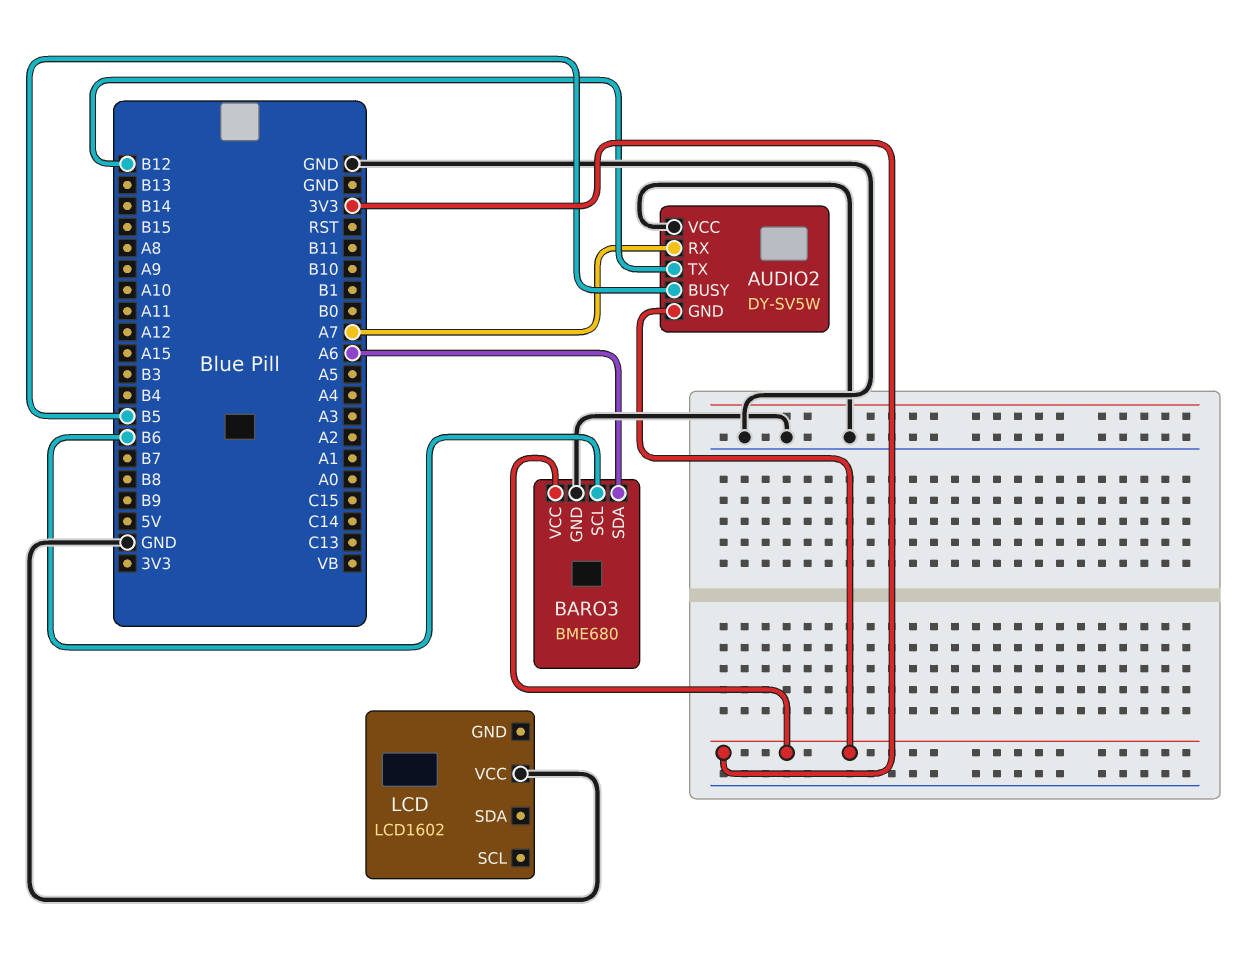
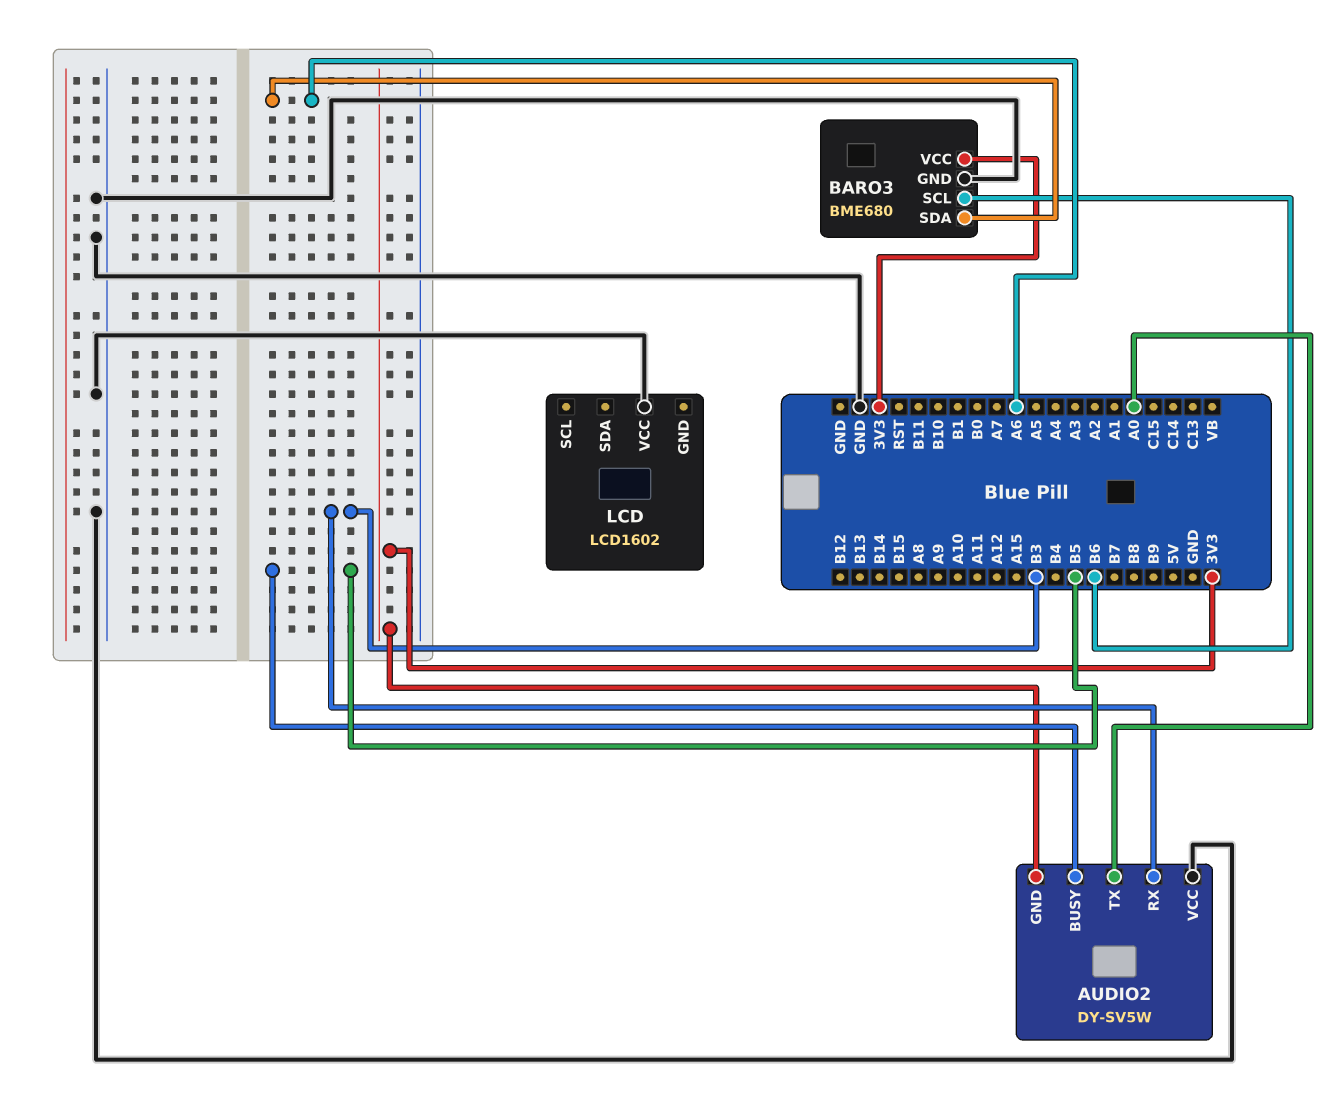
AUDIO2 pin RX: A7 -> B3
AUDIO2 pin TX: B12 -> A0

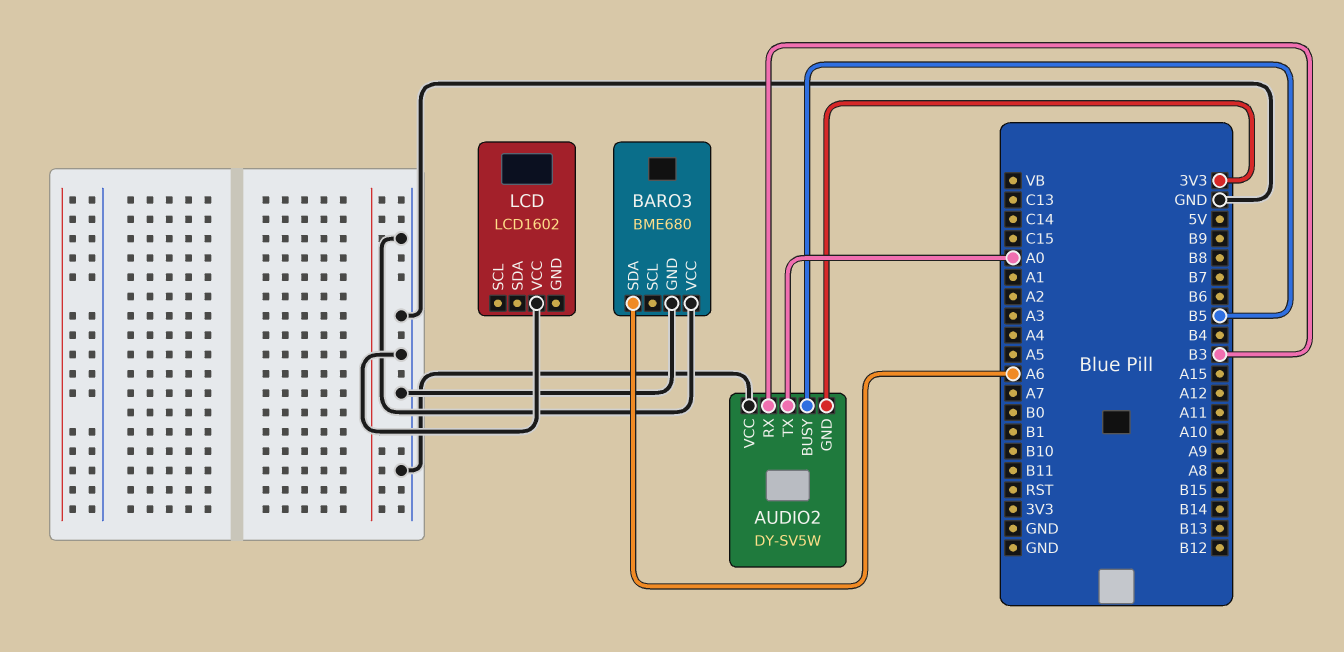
BARO3 pin SCL: B6 -> none
BARO3 pin VCC: 3V3 -> GND

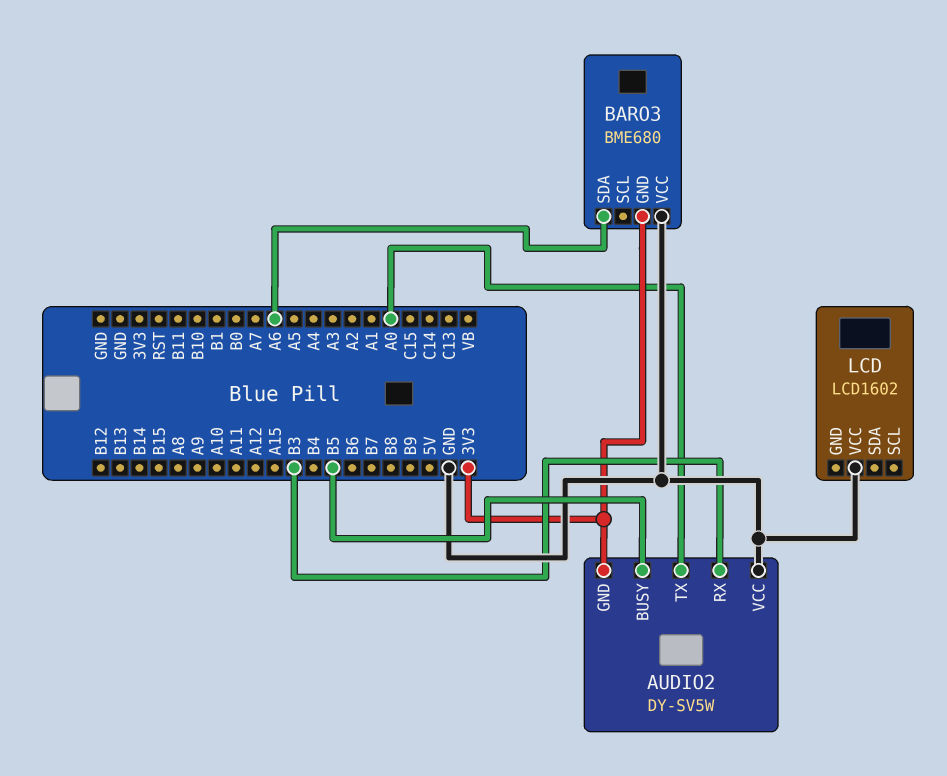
BARO3 pin GND: GND -> 3V3

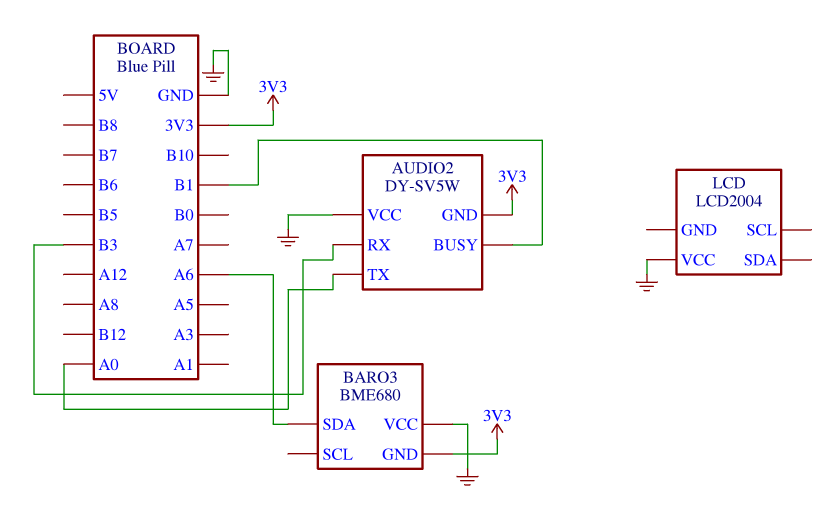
AUDIO2 pin BUSY: B5 -> B1
LCD: LCD1602 -> LCD2004

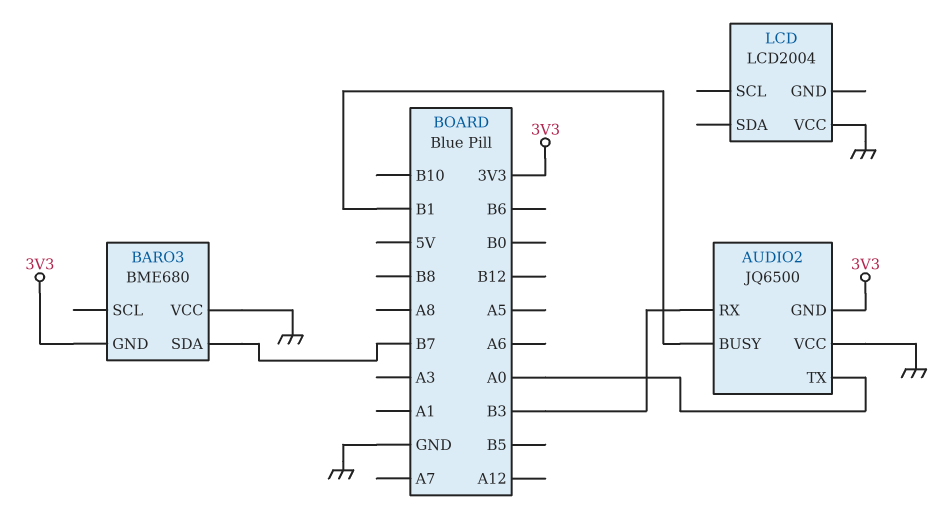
AUDIO2: DY-SV5W -> JQ6500
BARO3 pin SDA: A6 -> B7

